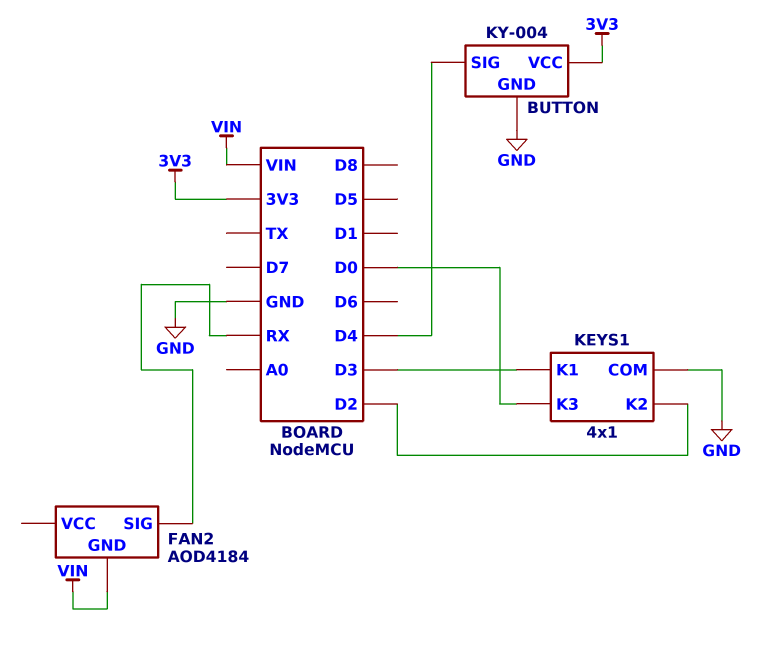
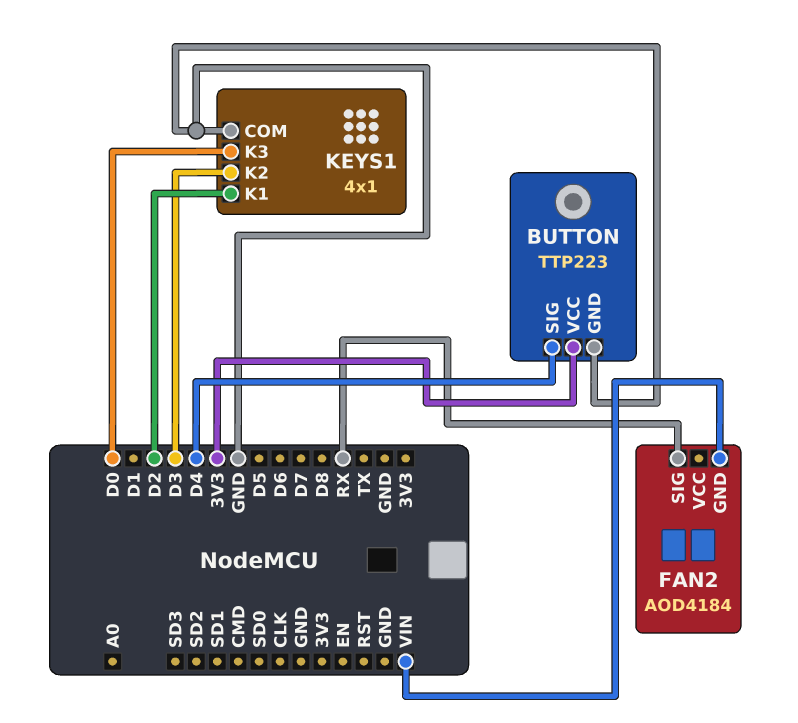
BUTTON: KY-004 -> TTP223
KEYS1 pin K1: D3 -> D2
KEYS1 pin K2: D2 -> D3

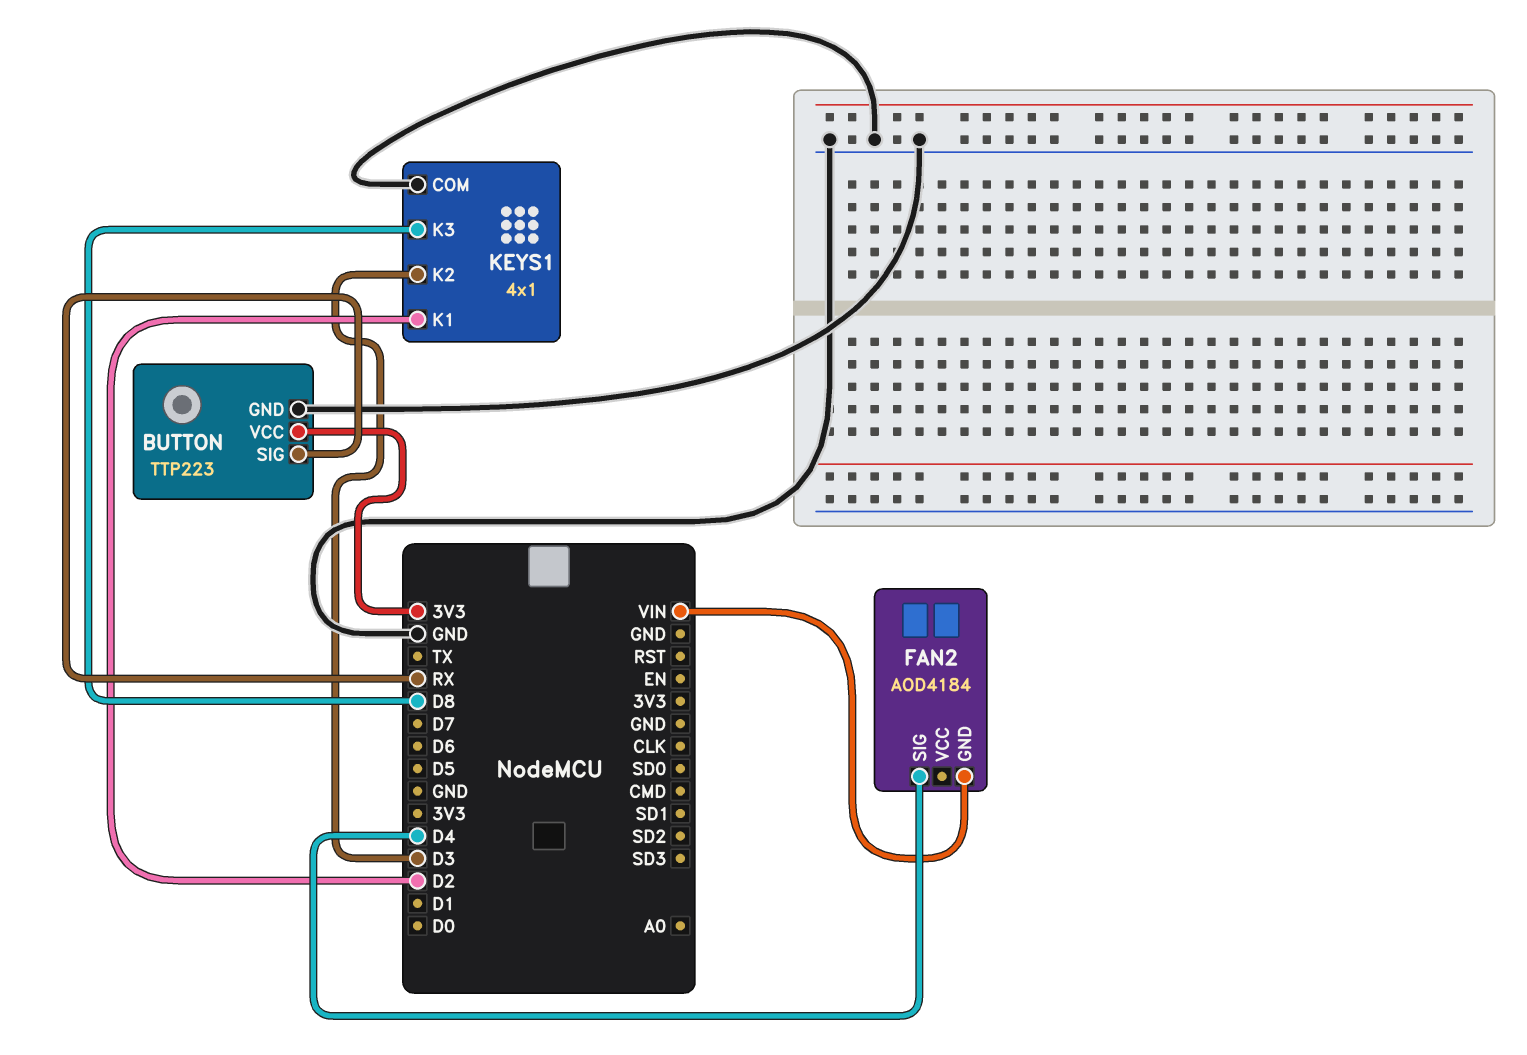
BUTTON pin SIG: D4 -> RX
FAN2 pin SIG: RX -> D4
KEYS1 pin K3: D0 -> D8

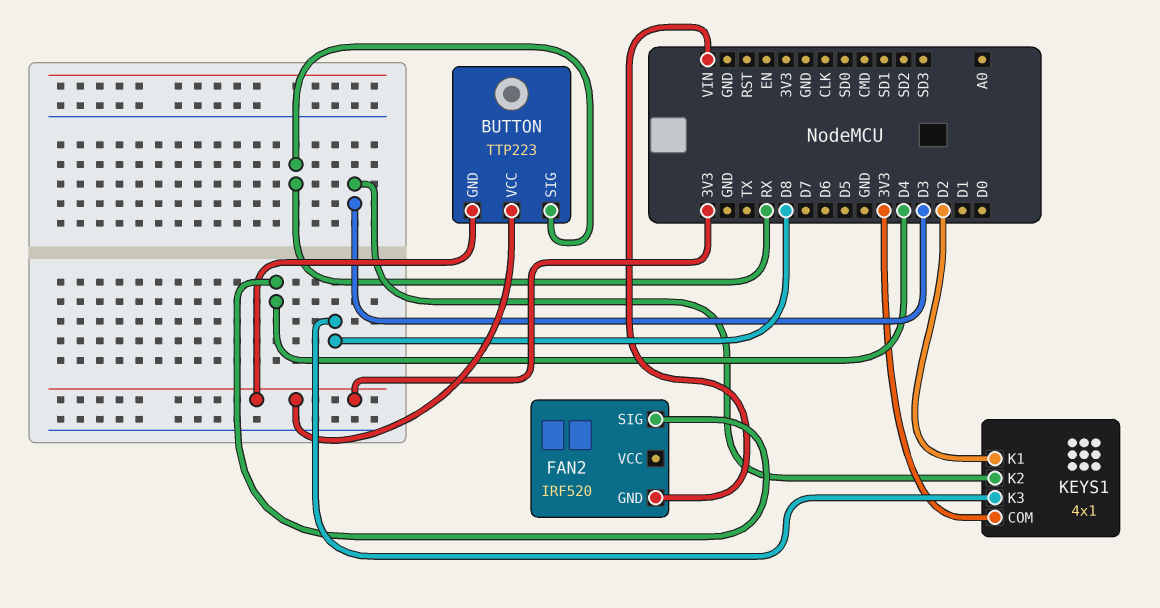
BUTTON pin GND: GND -> 3V3
FAN2: AOD4184 -> IRF520
KEYS1 pin COM: GND -> 3V3

